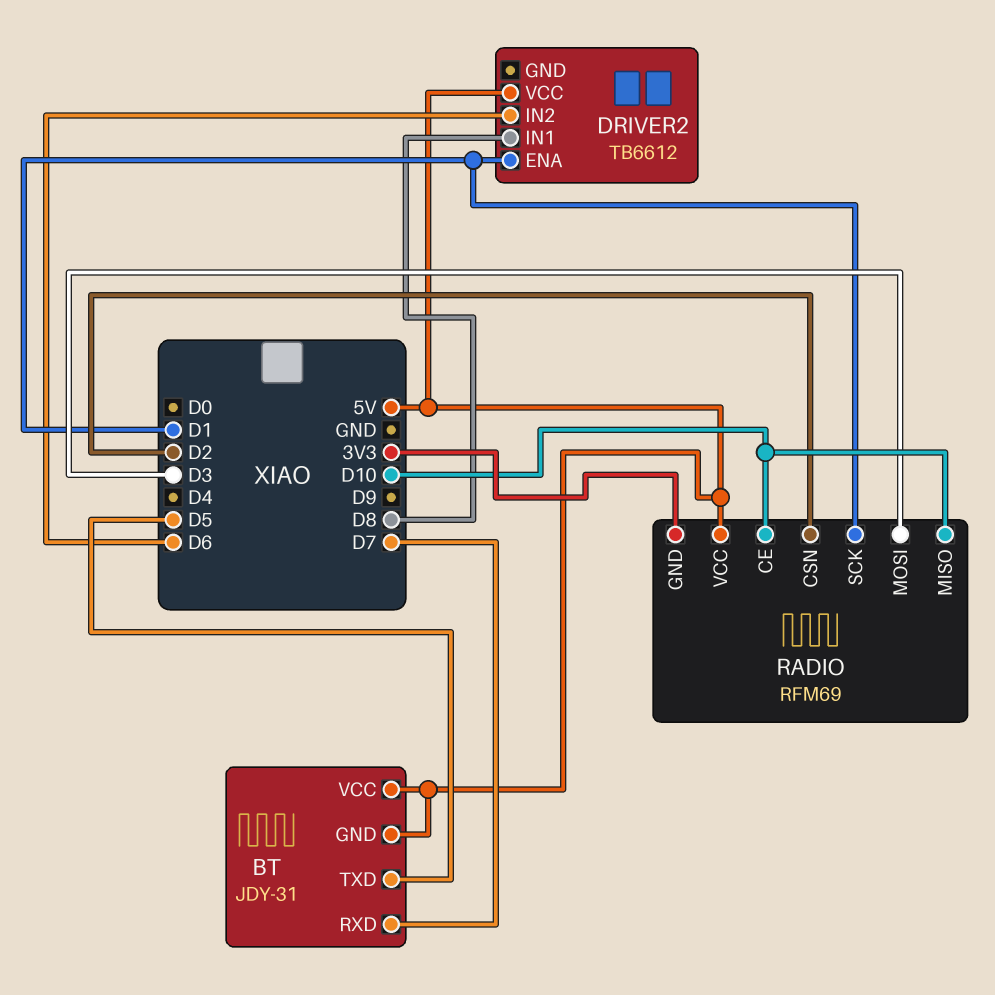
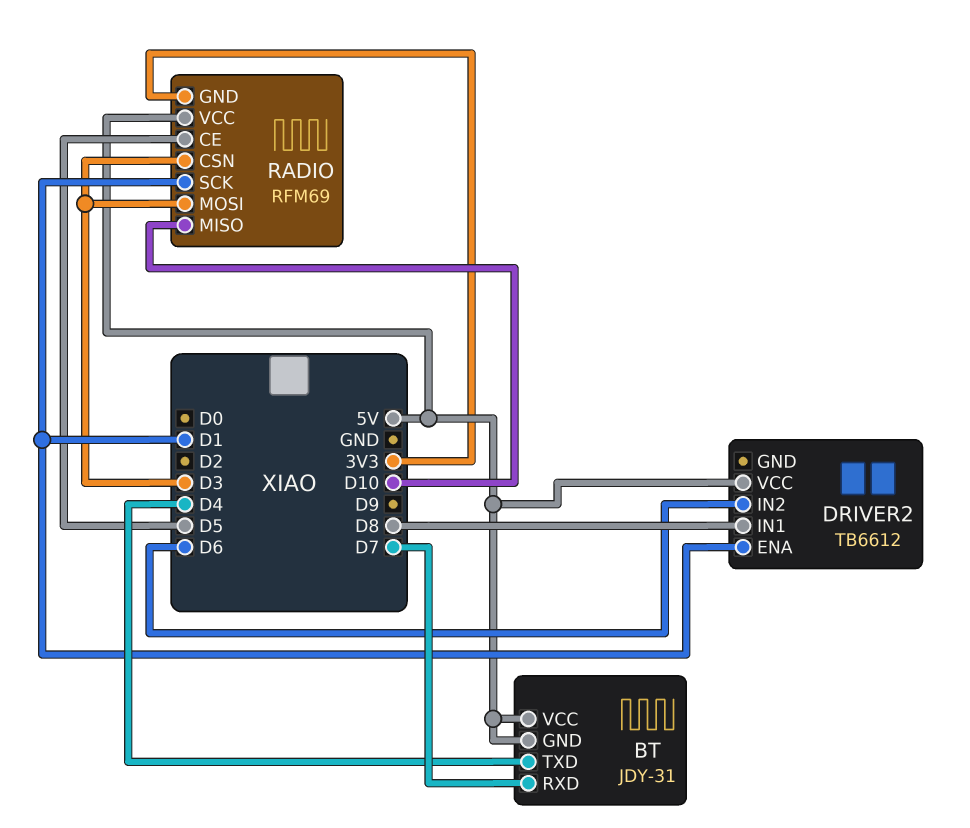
BT pin TXD: D5 -> D4
RADIO pin CE: D10 -> D5
RADIO pin CSN: D2 -> D3

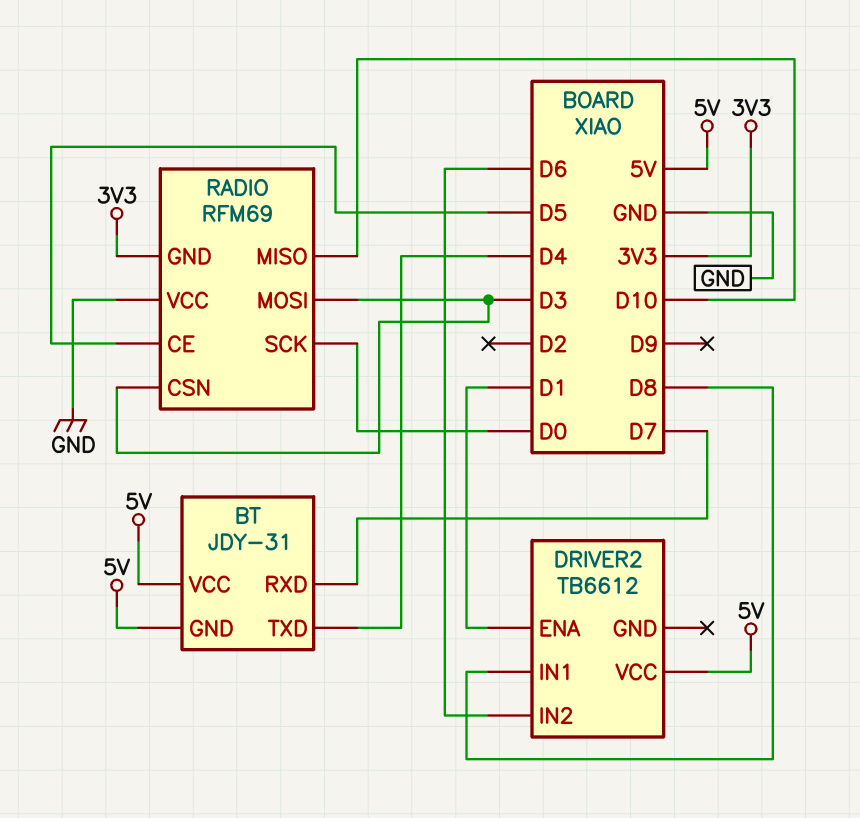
RADIO pin SCK: D1 -> D0
RADIO pin VCC: 5V -> GND

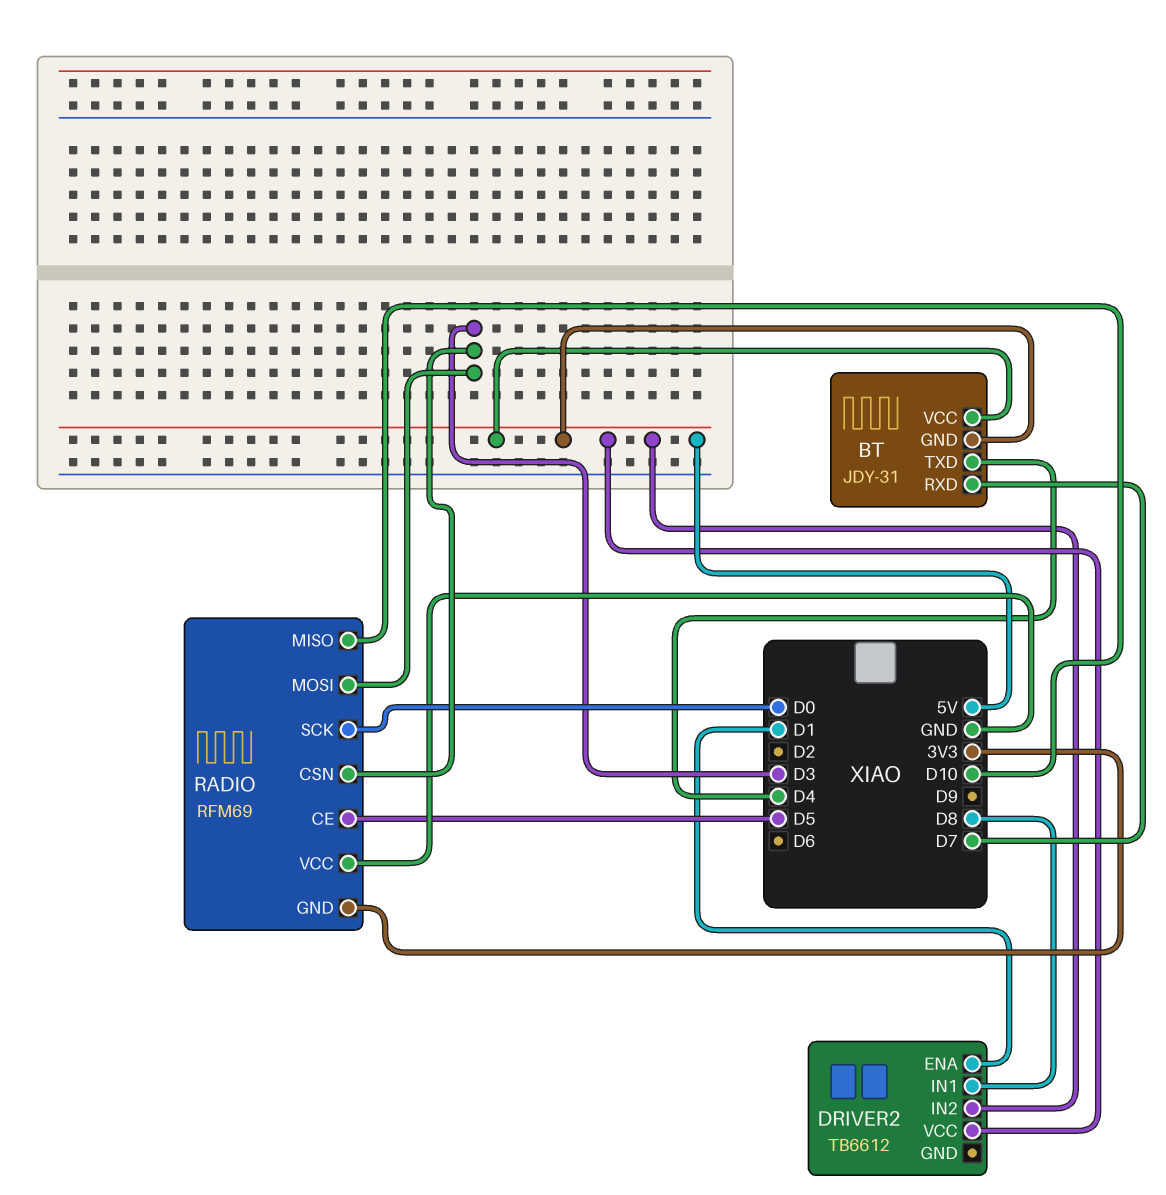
DRIVER2 pin IN2: D6 -> 5V

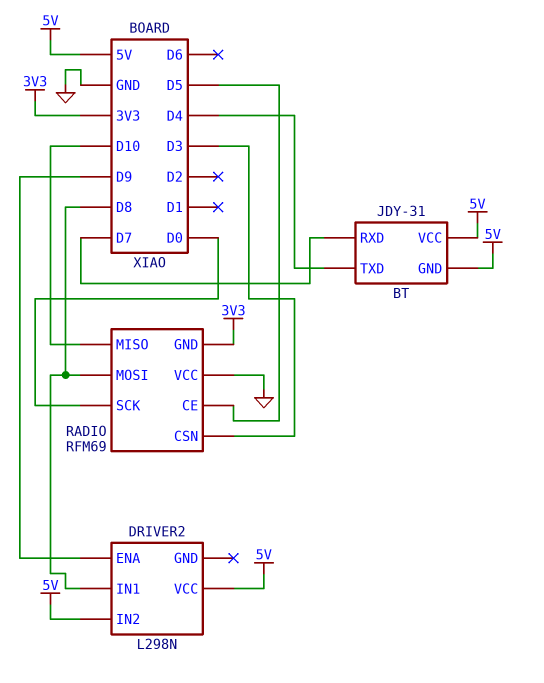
DRIVER2: TB6612 -> L298N
DRIVER2 pin ENA: D1 -> D9
RADIO pin MOSI: D3 -> D8

